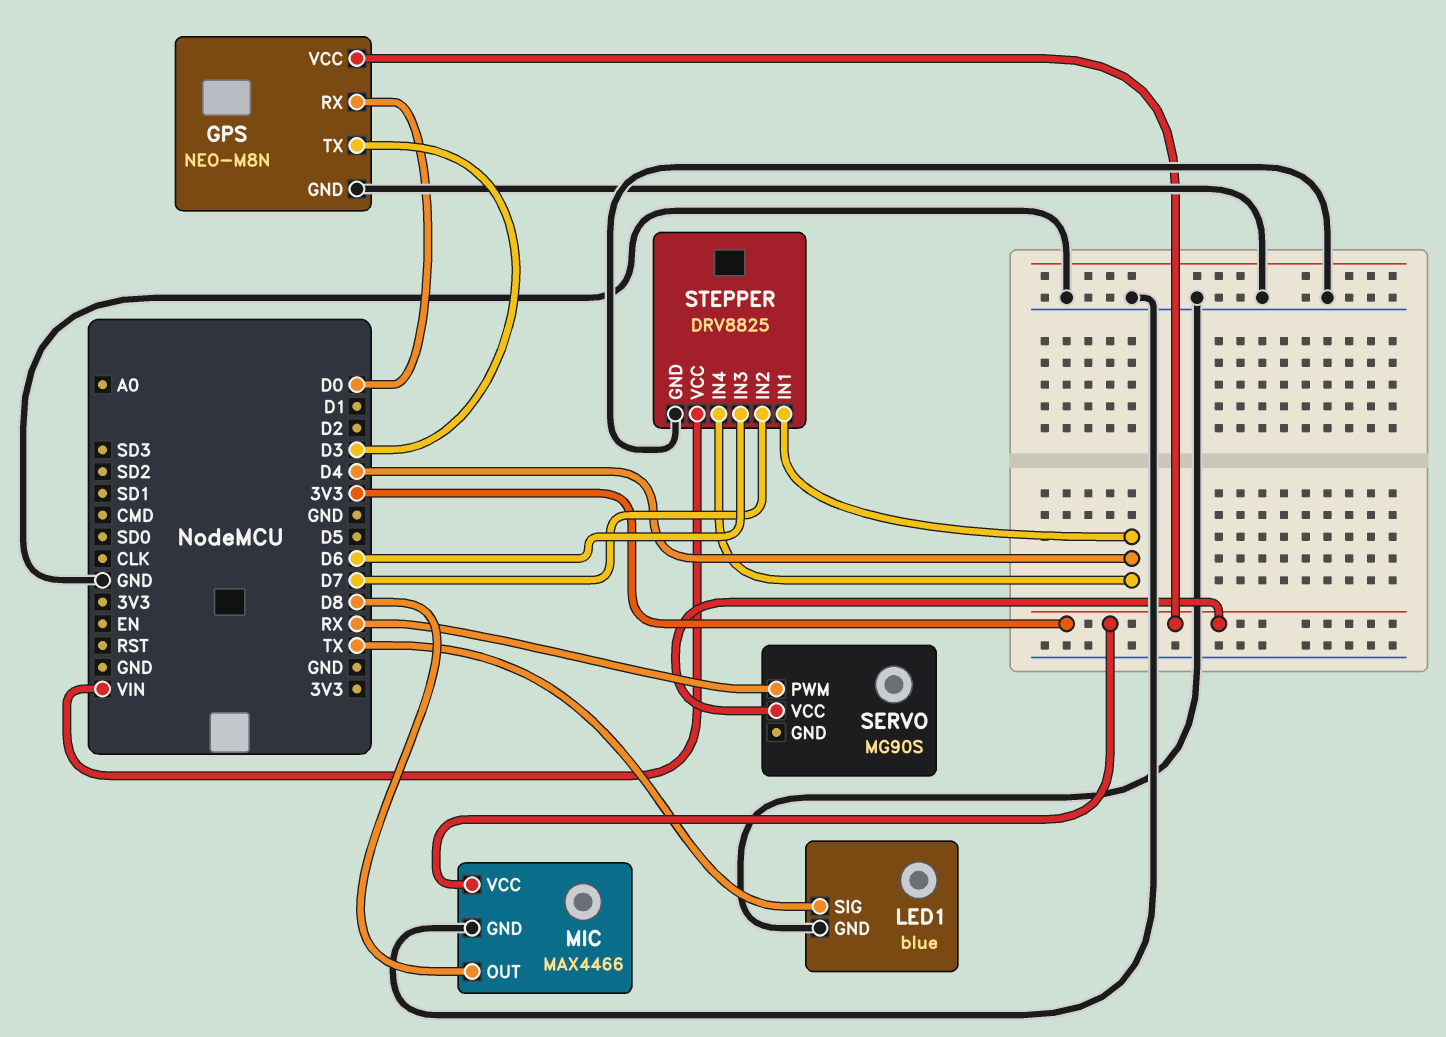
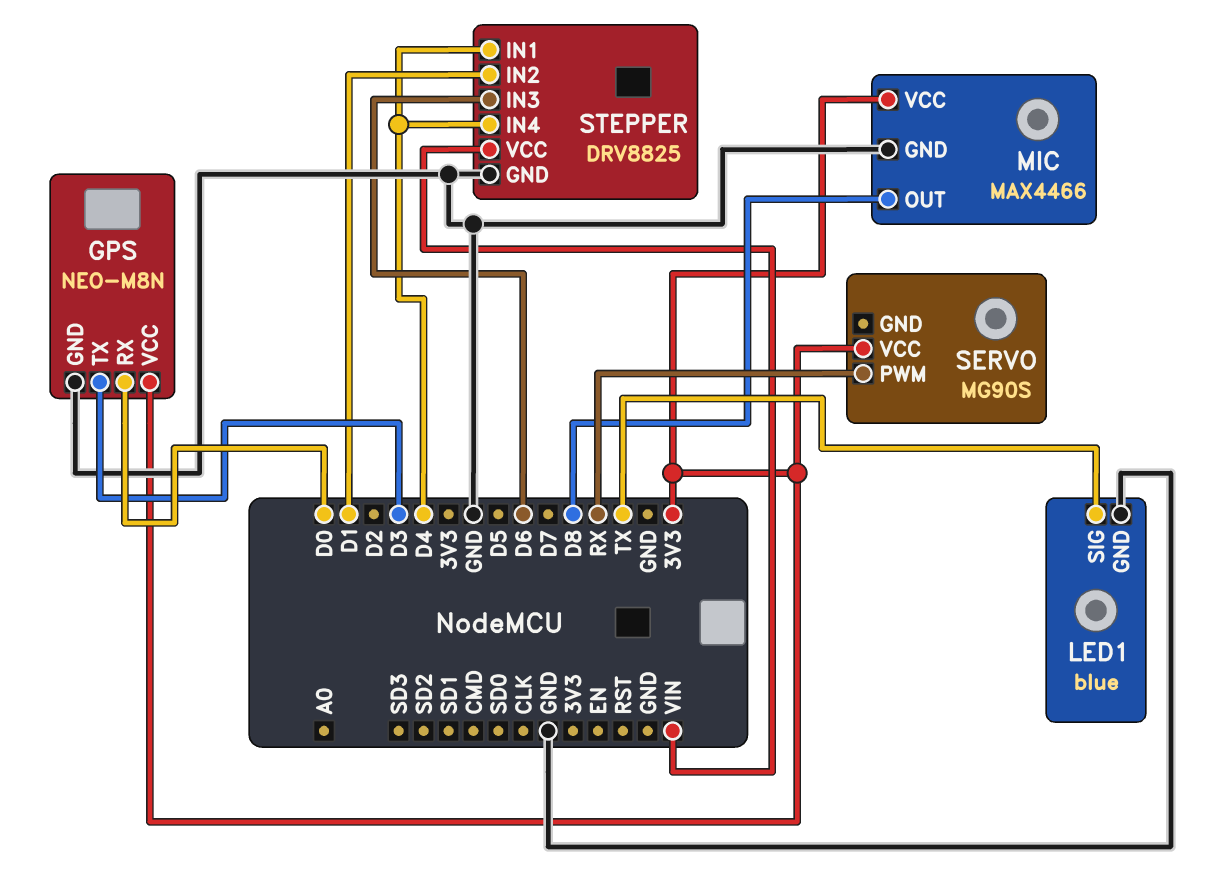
STEPPER pin IN2: D7 -> D1

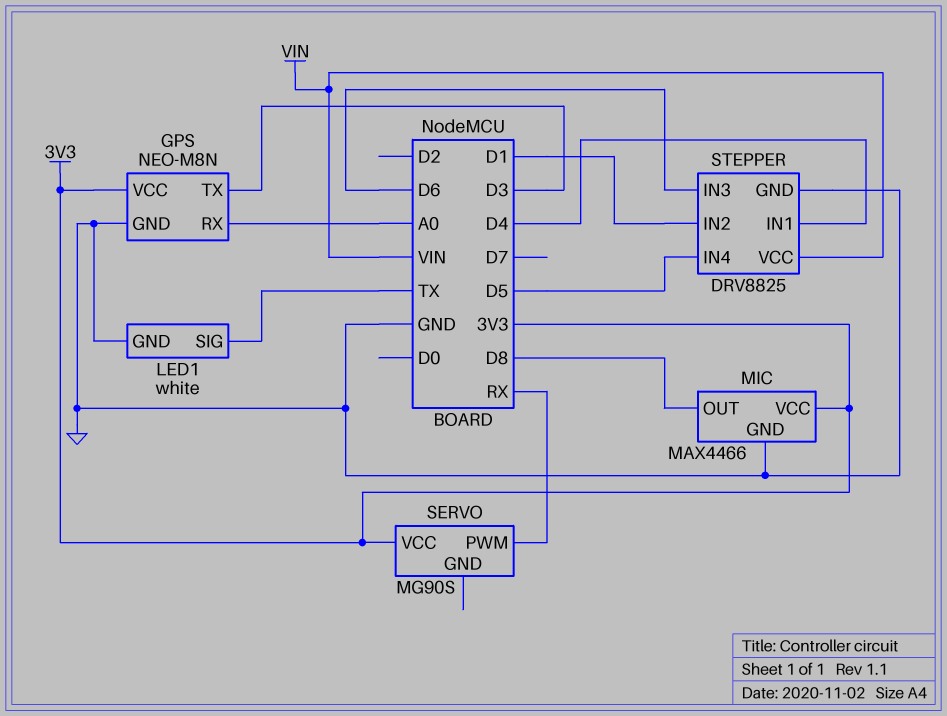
GPS pin RX: D0 -> A0
LED1: blue -> white
STEPPER pin IN4: D4 -> D5

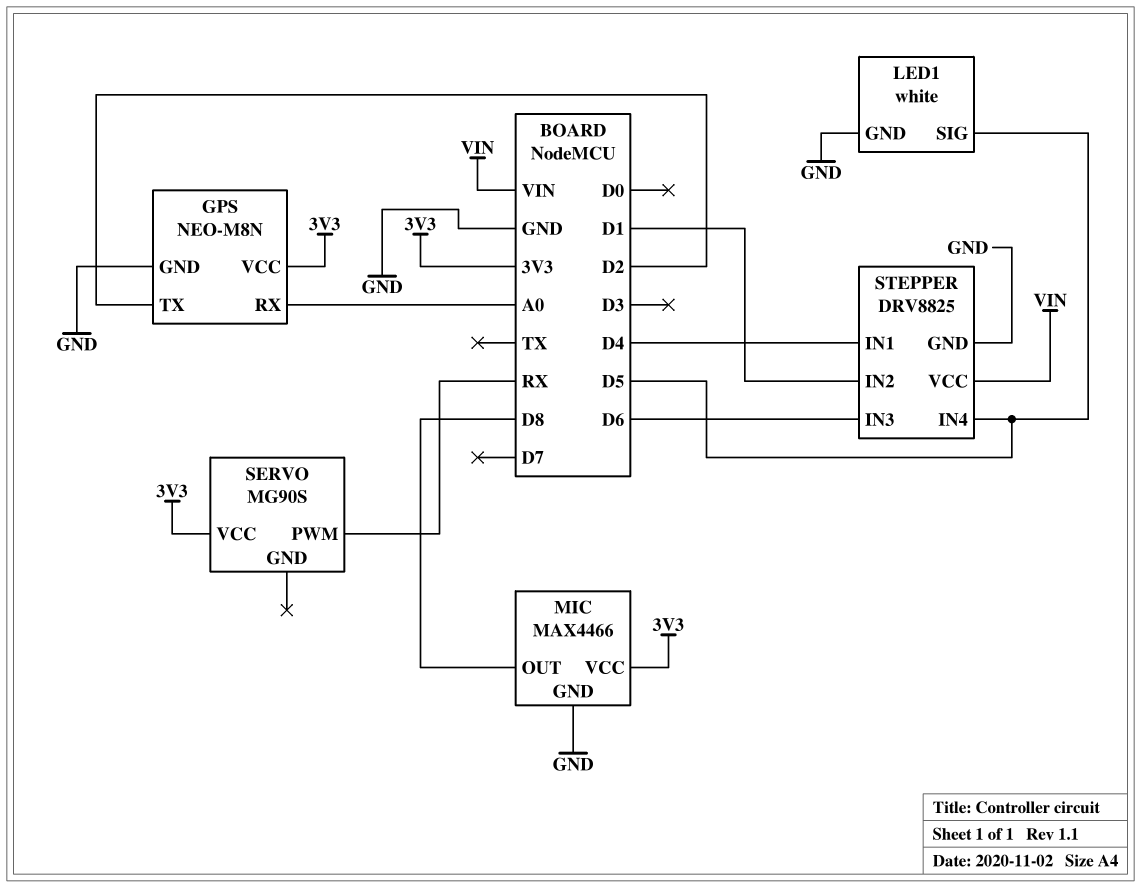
GPS pin TX: D3 -> D2
LED1 pin SIG: TX -> D5

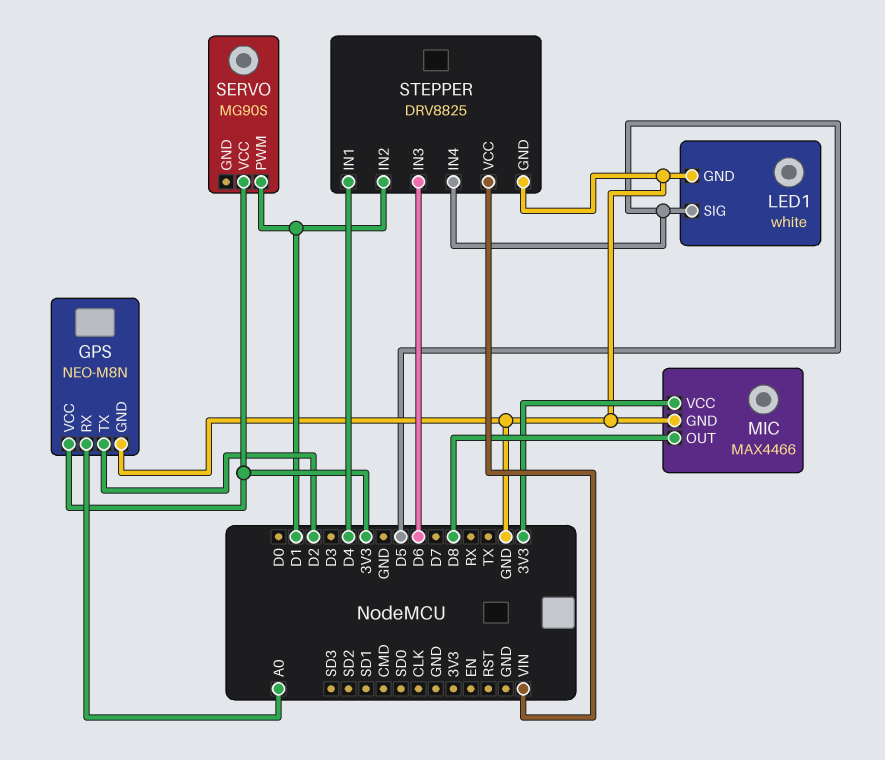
SERVO pin PWM: RX -> D1

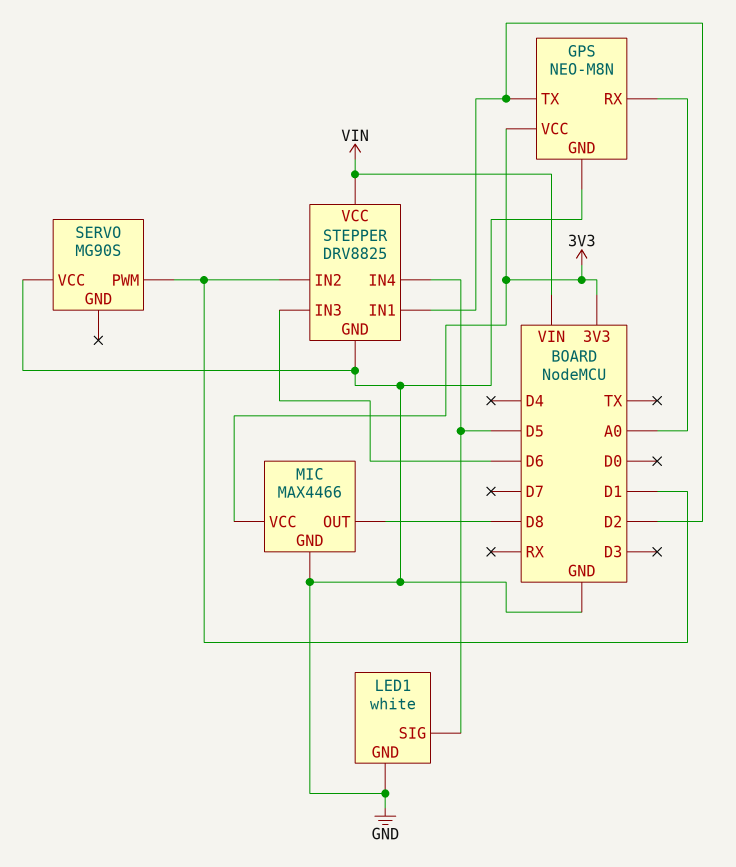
SERVO pin VCC: 3V3 -> GND
STEPPER pin IN1: D4 -> D2

